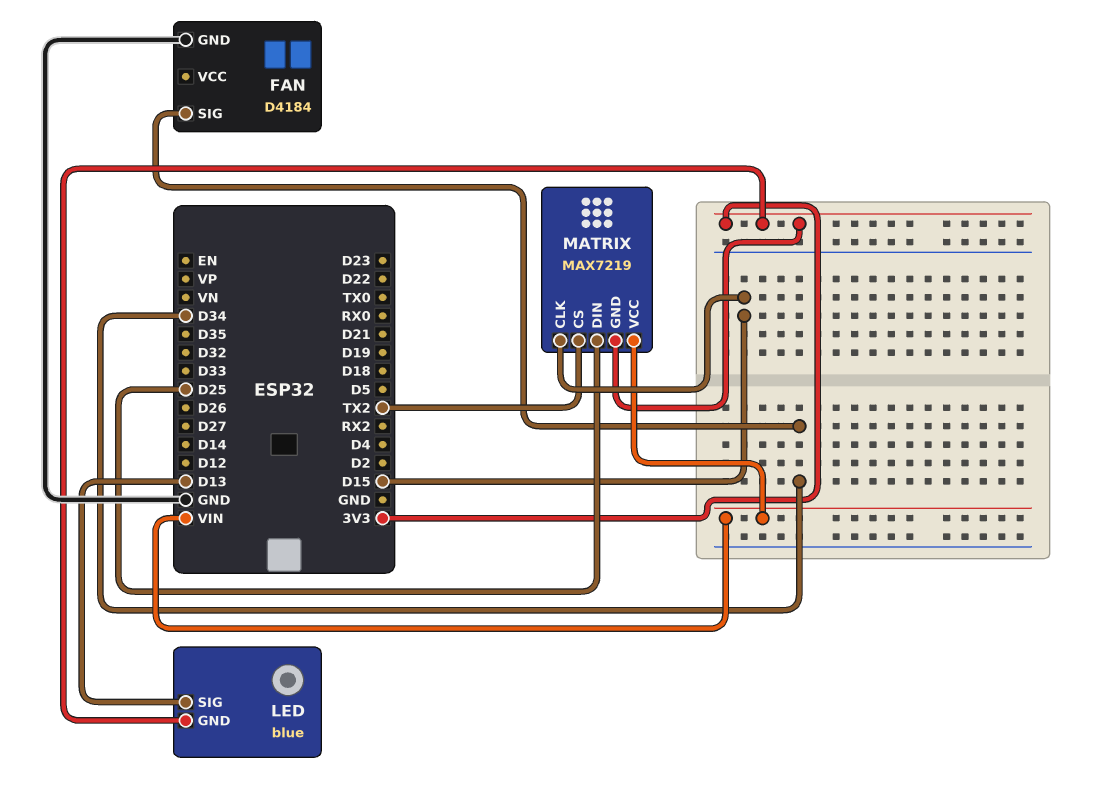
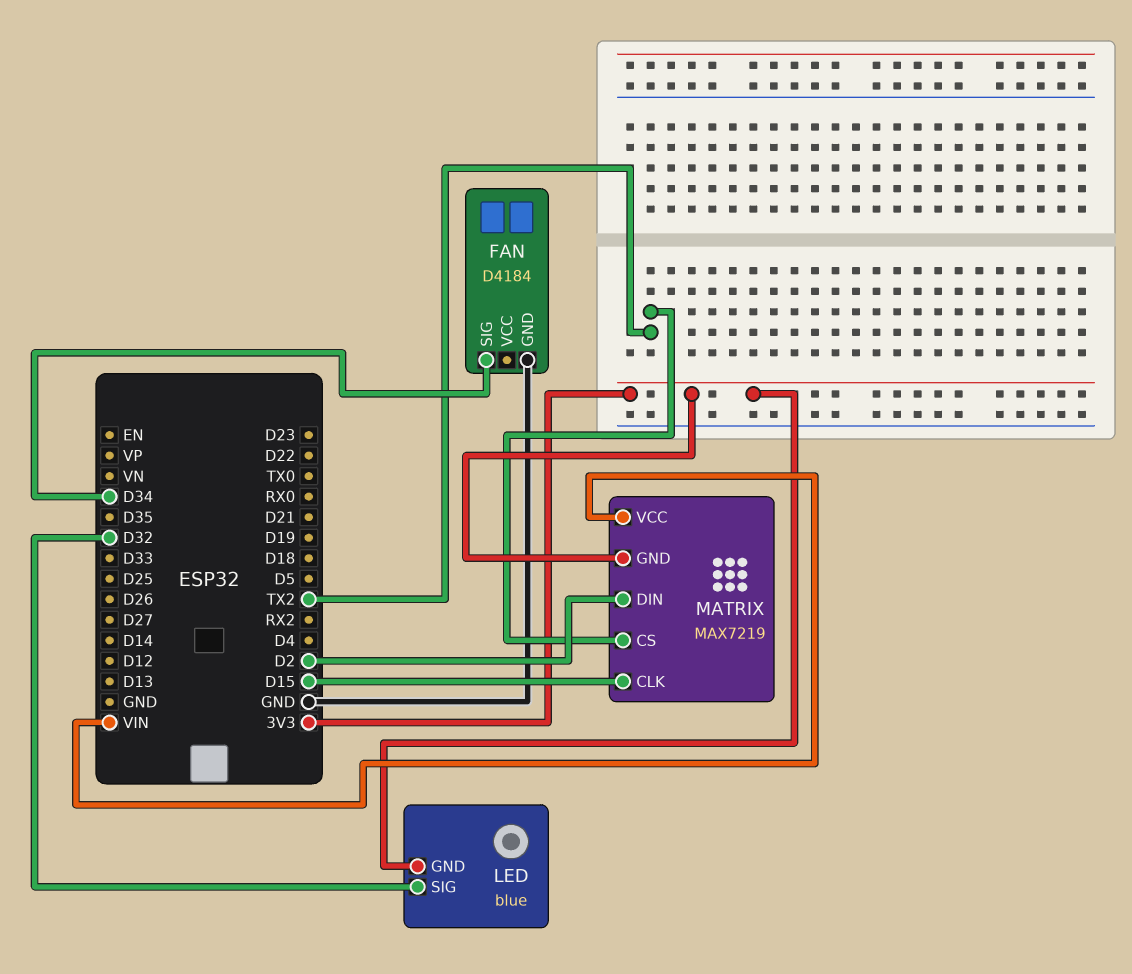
LED pin SIG: D13 -> D32
MATRIX pin DIN: D25 -> D2

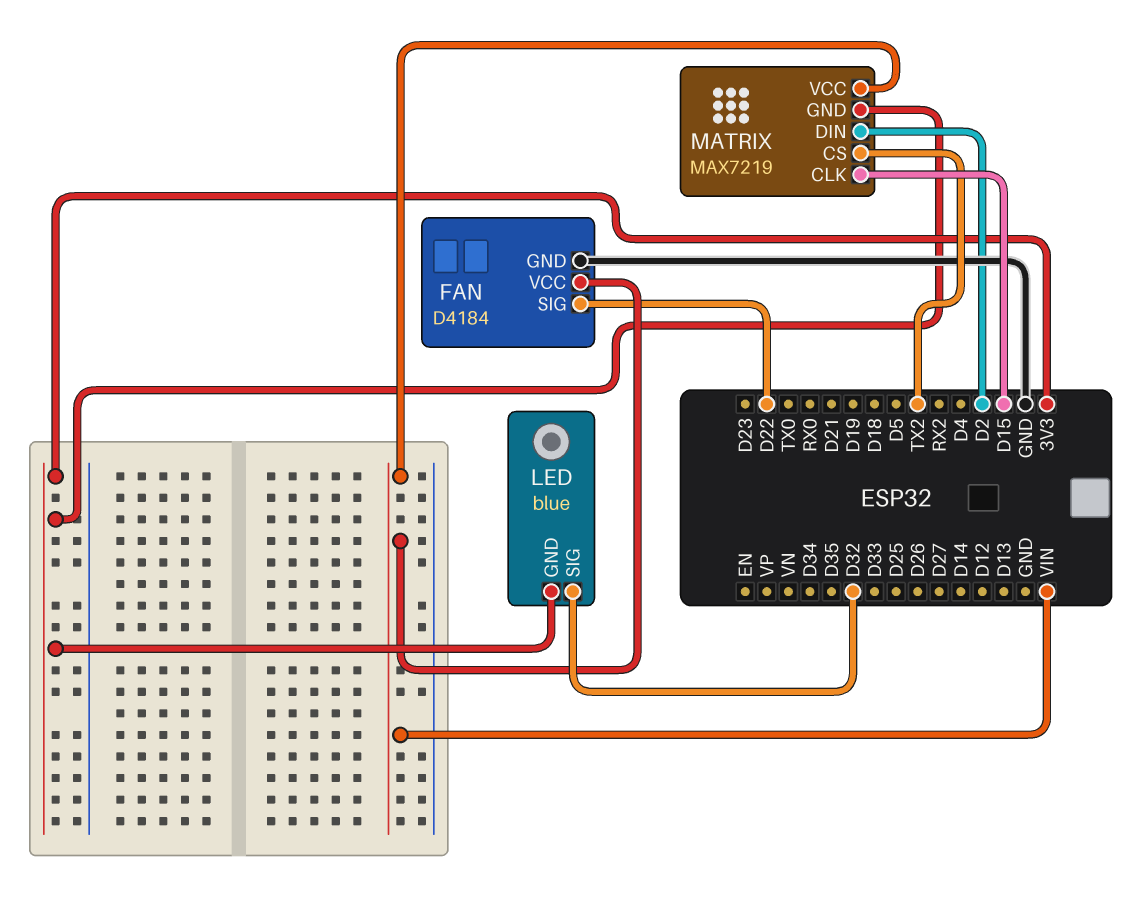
FAN pin SIG: D34 -> D22
FAN pin VCC: none -> VIN

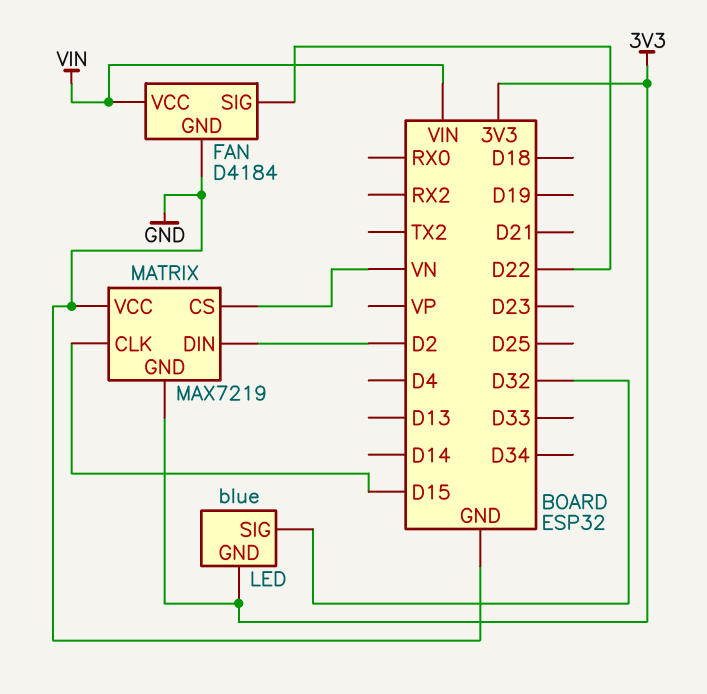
MATRIX pin CS: TX2 -> VN
MATRIX pin VCC: VIN -> GND

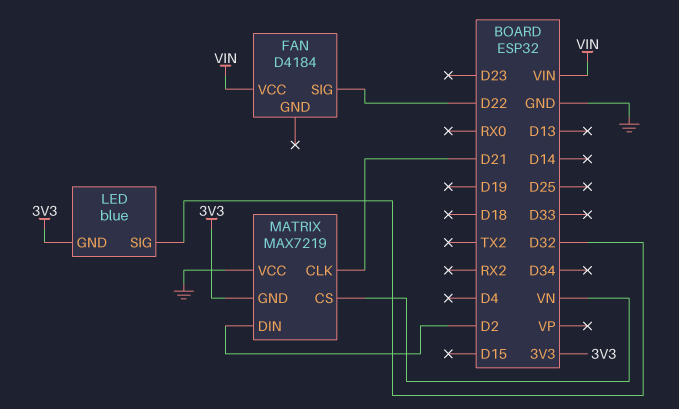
FAN pin GND: GND -> none
MATRIX pin CLK: D15 -> D21

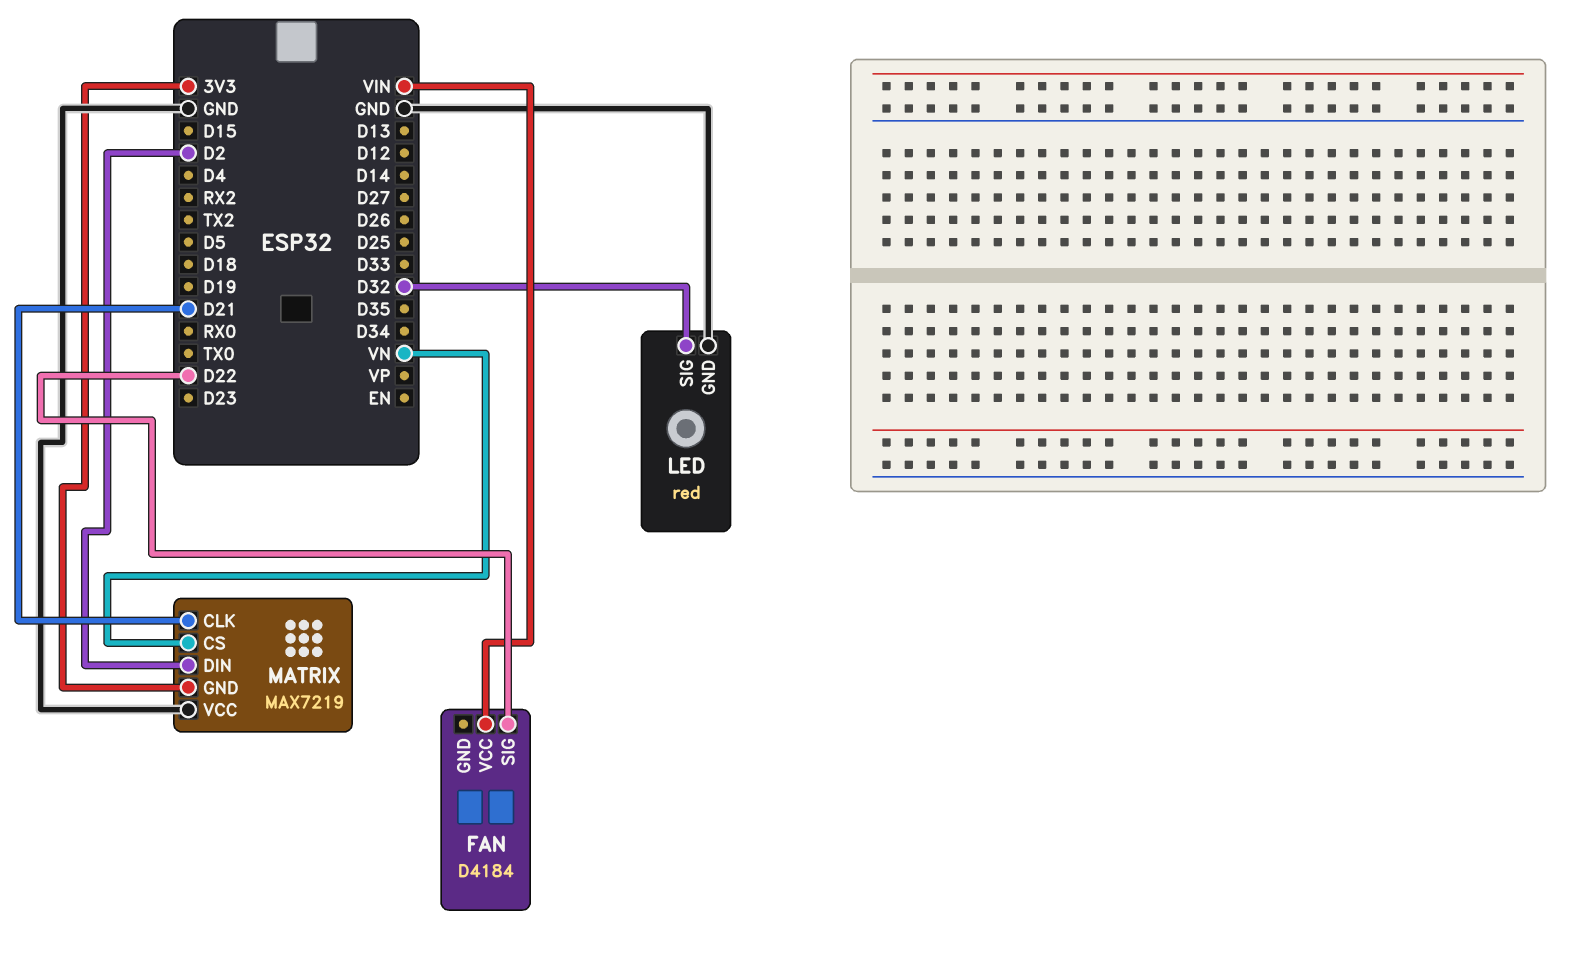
LED: blue -> red
LED pin GND: 3V3 -> GND

